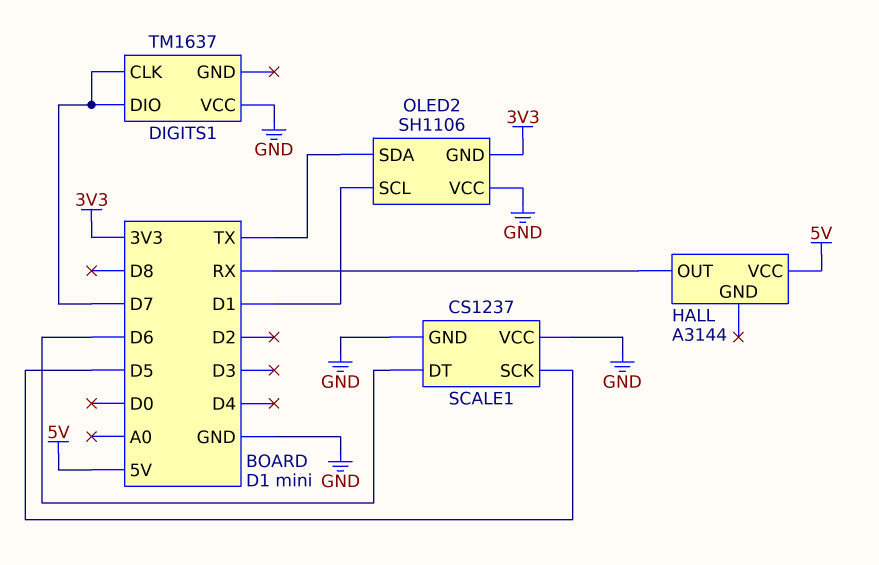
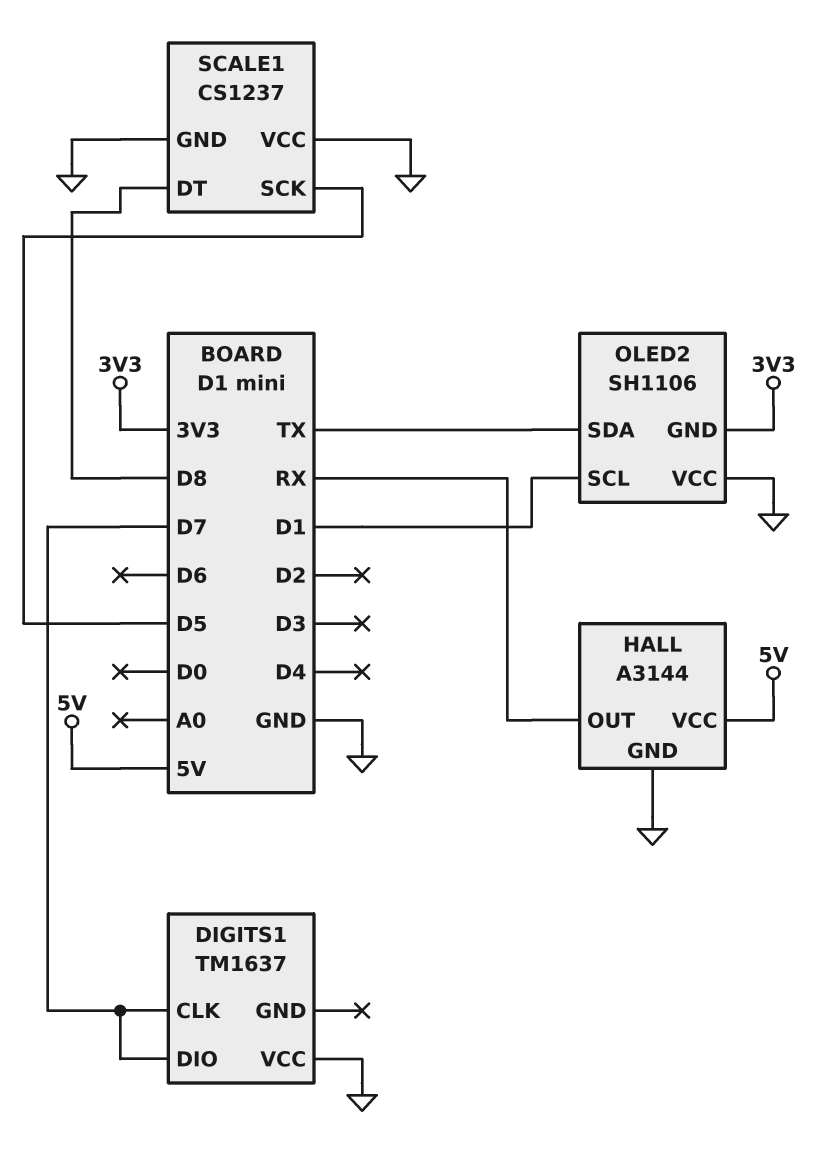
HALL pin GND: none -> GND
SCALE1 pin DT: D6 -> D8

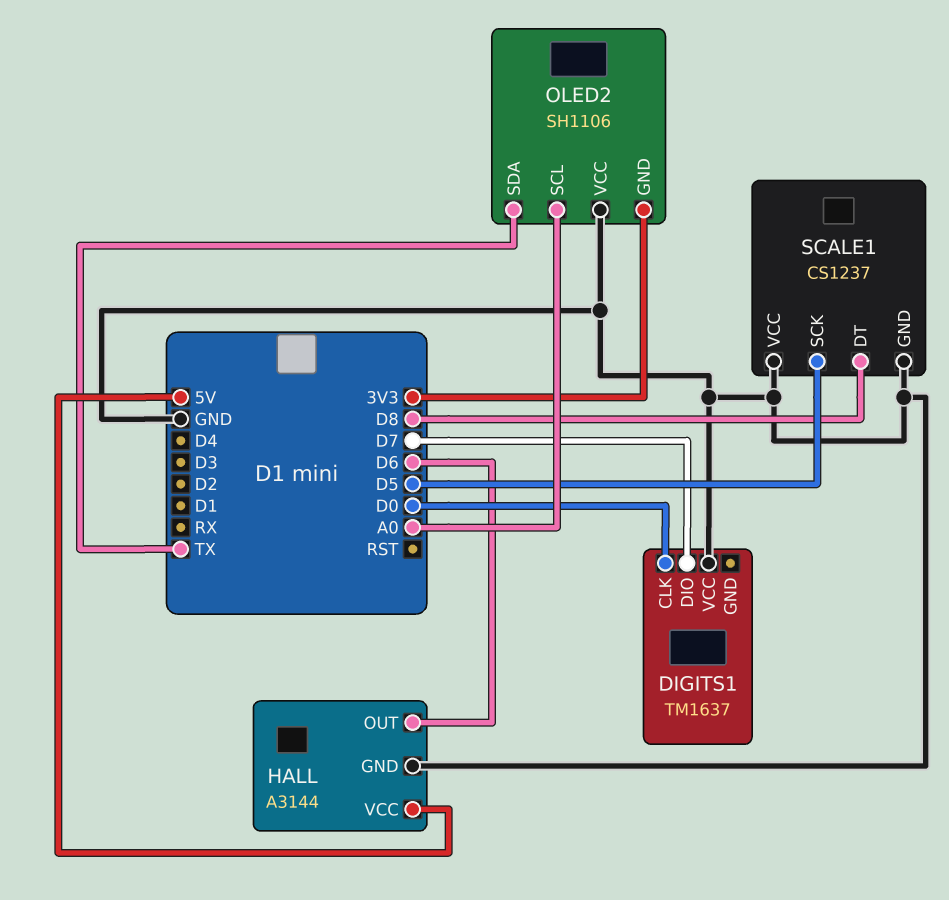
DIGITS1 pin CLK: D7 -> D0
HALL pin OUT: RX -> D6
OLED2 pin SCL: D1 -> A0

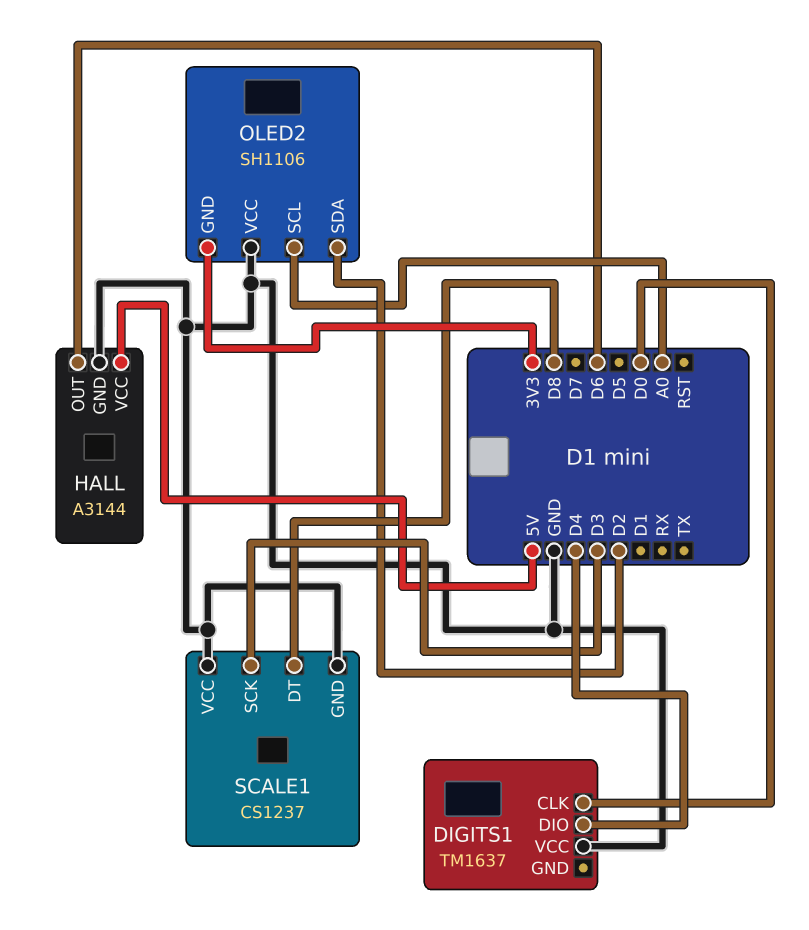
DIGITS1 pin DIO: D7 -> D4
OLED2 pin SDA: TX -> D2
SCALE1 pin SCK: D5 -> D3

